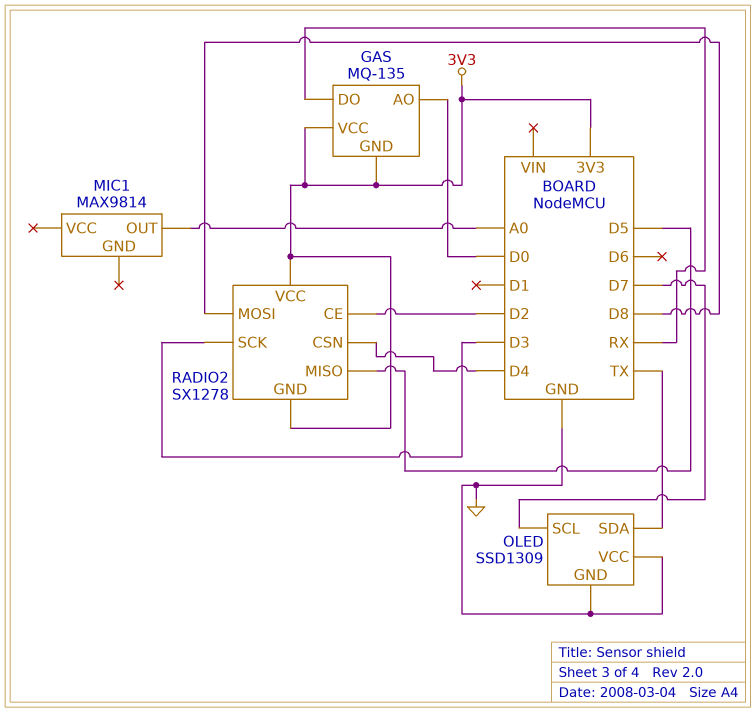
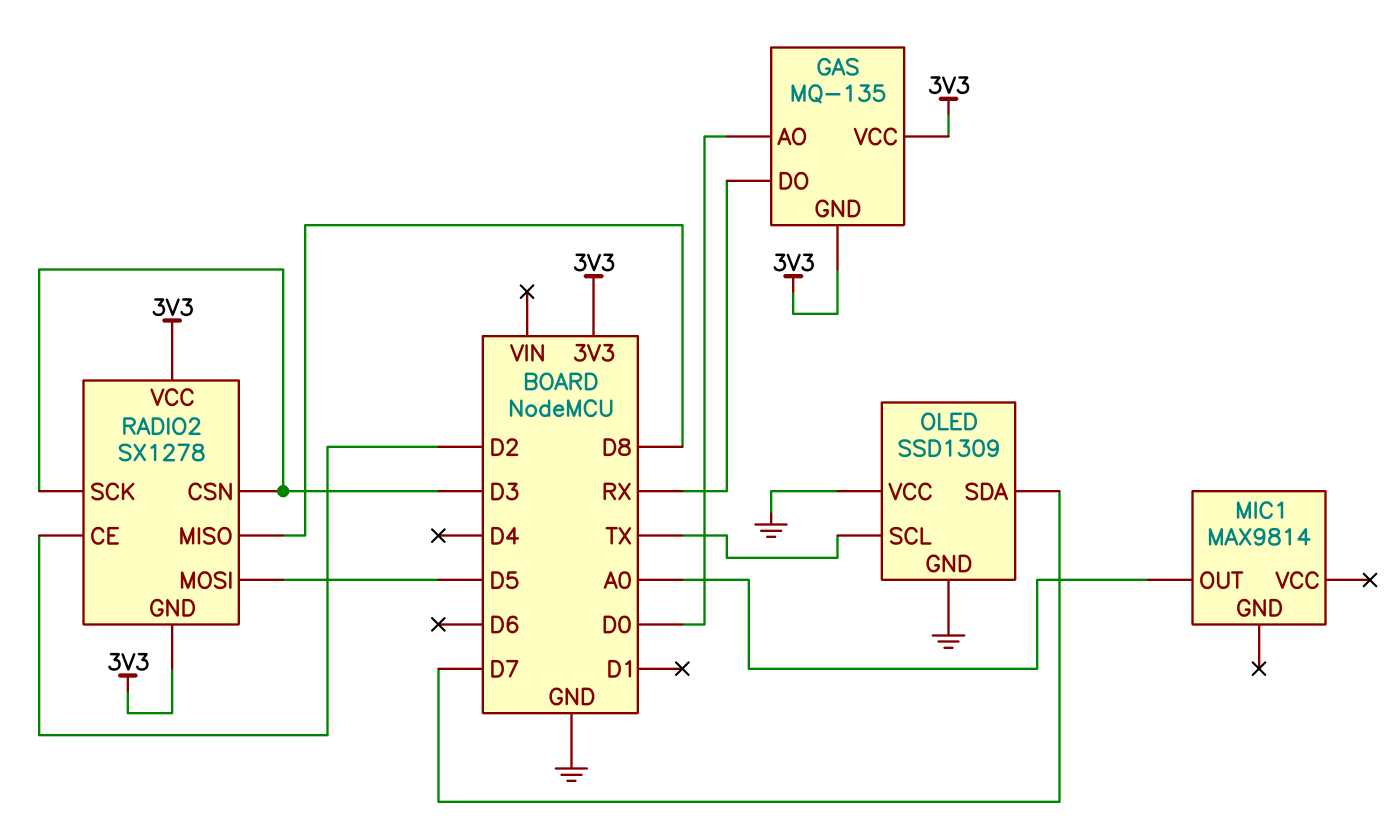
OLED pin SCL: D7 -> TX
OLED pin SDA: TX -> D7
RADIO2 pin CSN: D4 -> D3
RADIO2 pin MISO: D5 -> D8
RADIO2 pin MOSI: D8 -> D5

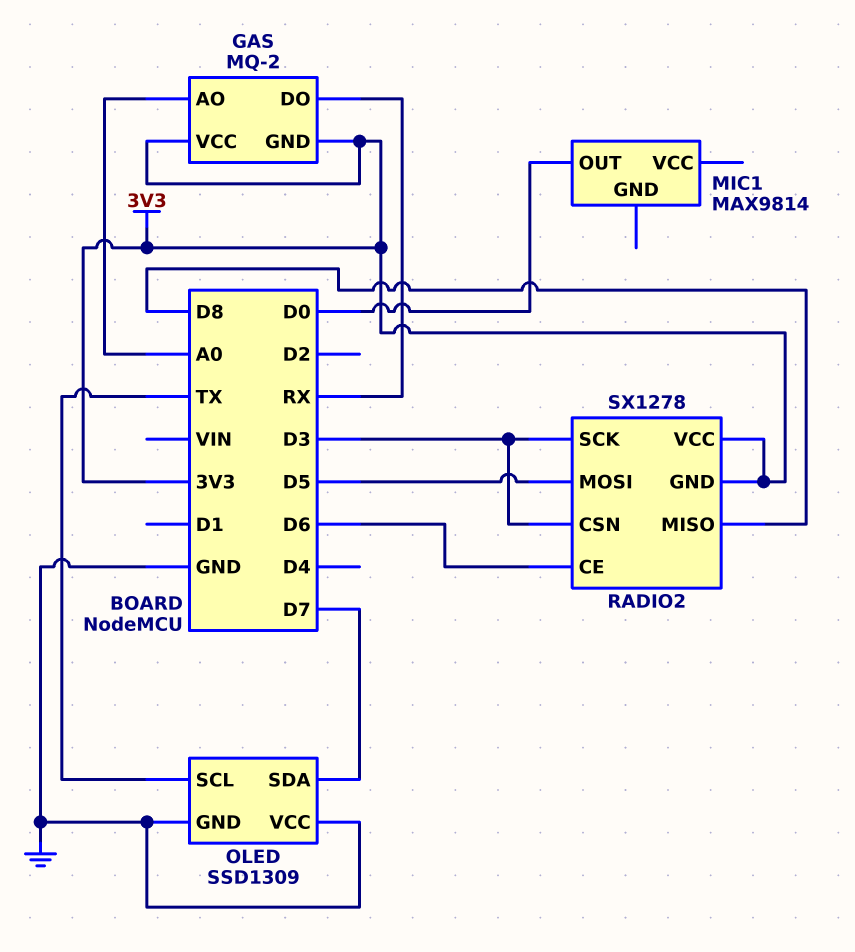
GAS: MQ-135 -> MQ-2
GAS pin AO: D0 -> A0
MIC1 pin OUT: A0 -> D0
RADIO2 pin CE: D2 -> D6

